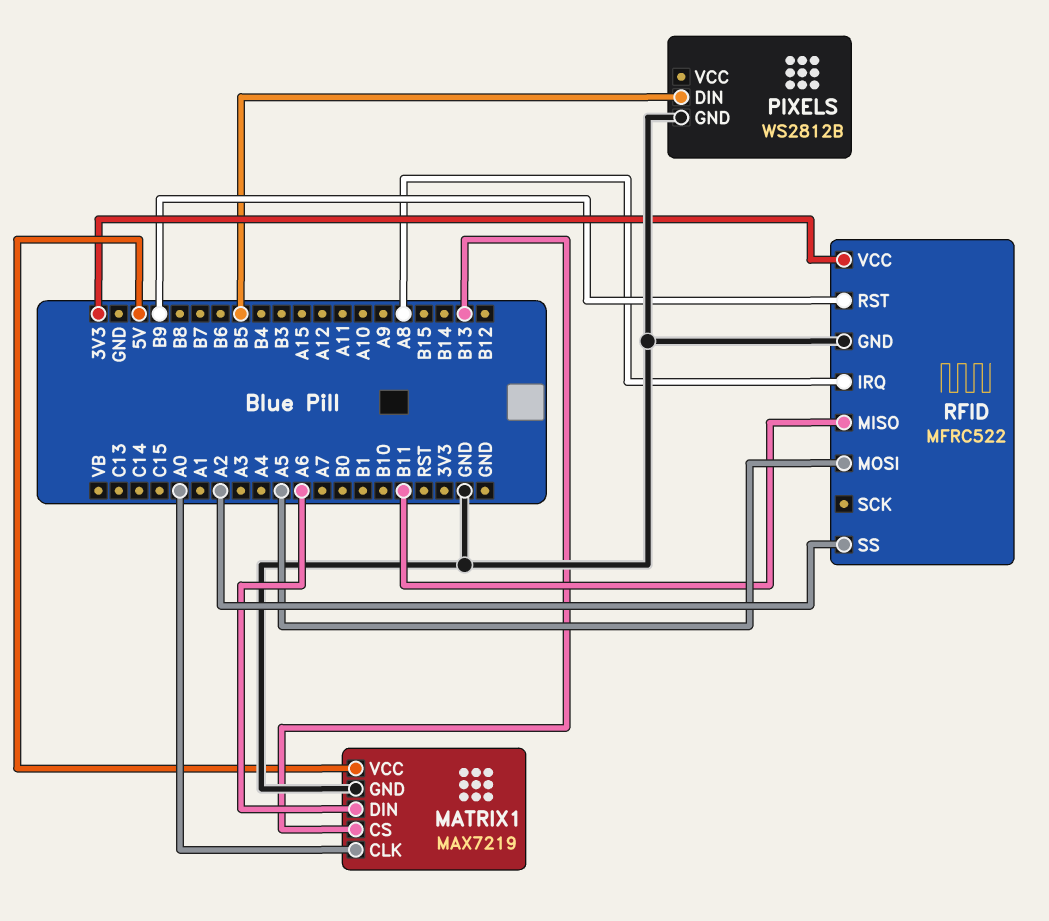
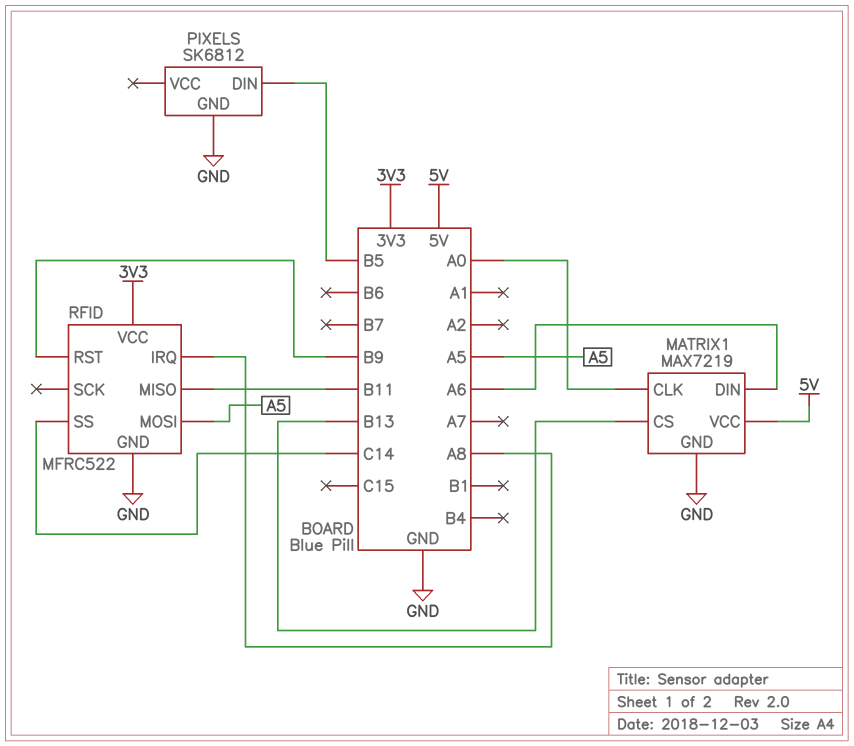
PIXELS: WS2812B -> SK6812
RFID pin SS: A2 -> C14

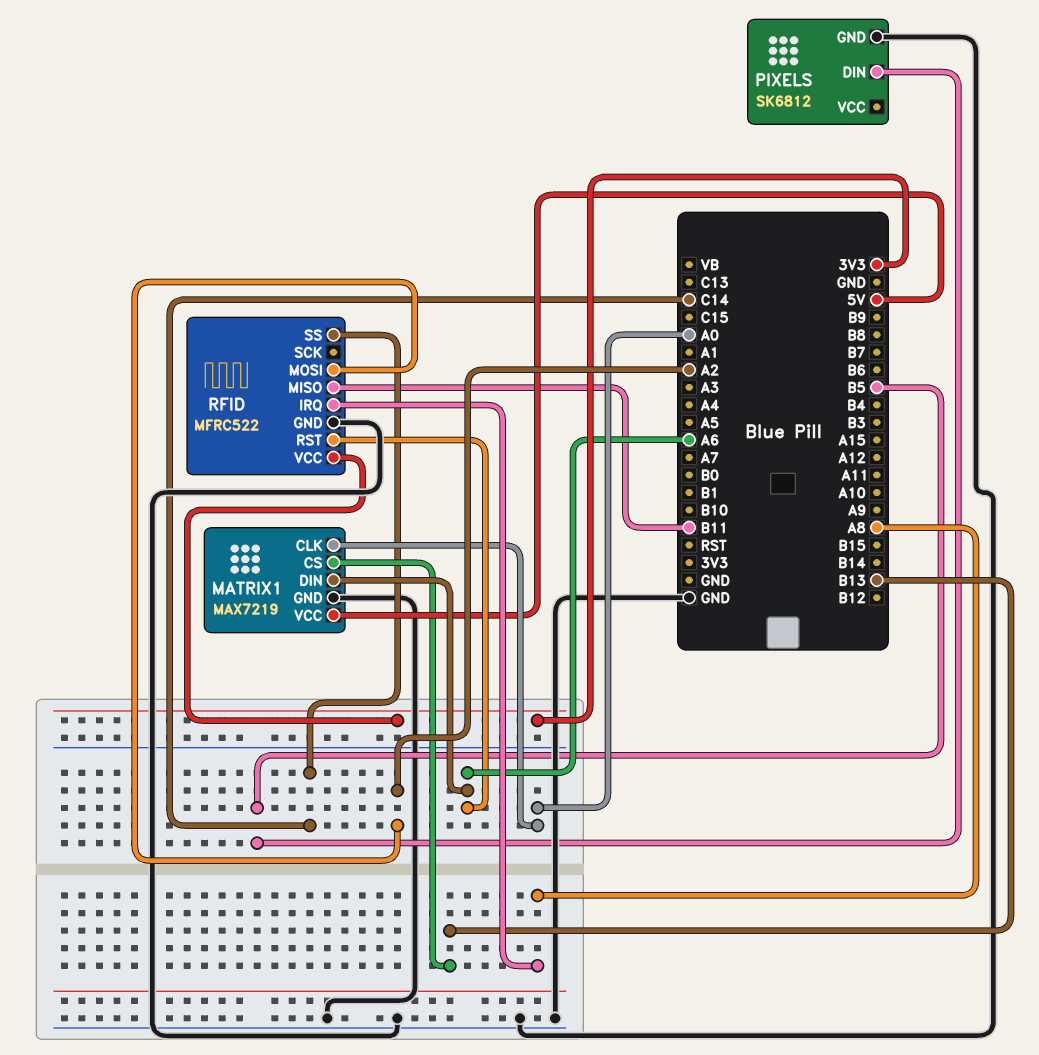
RFID pin MOSI: A5 -> A2
RFID pin RST: B9 -> A6

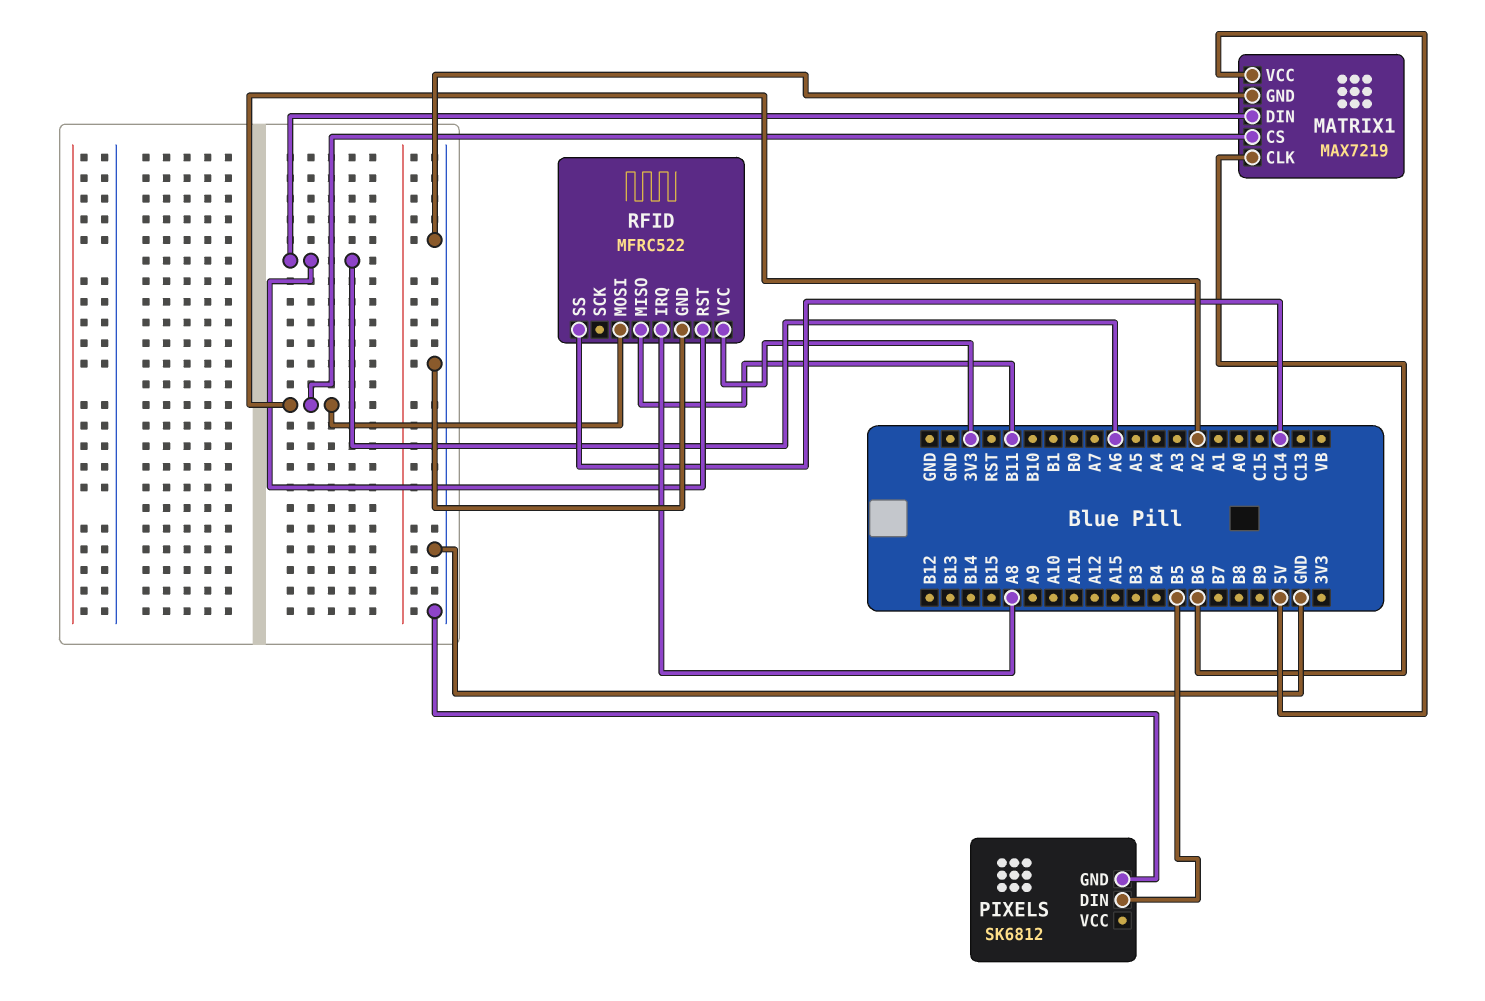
MATRIX1 pin CLK: A0 -> B6
MATRIX1 pin CS: B13 -> A2

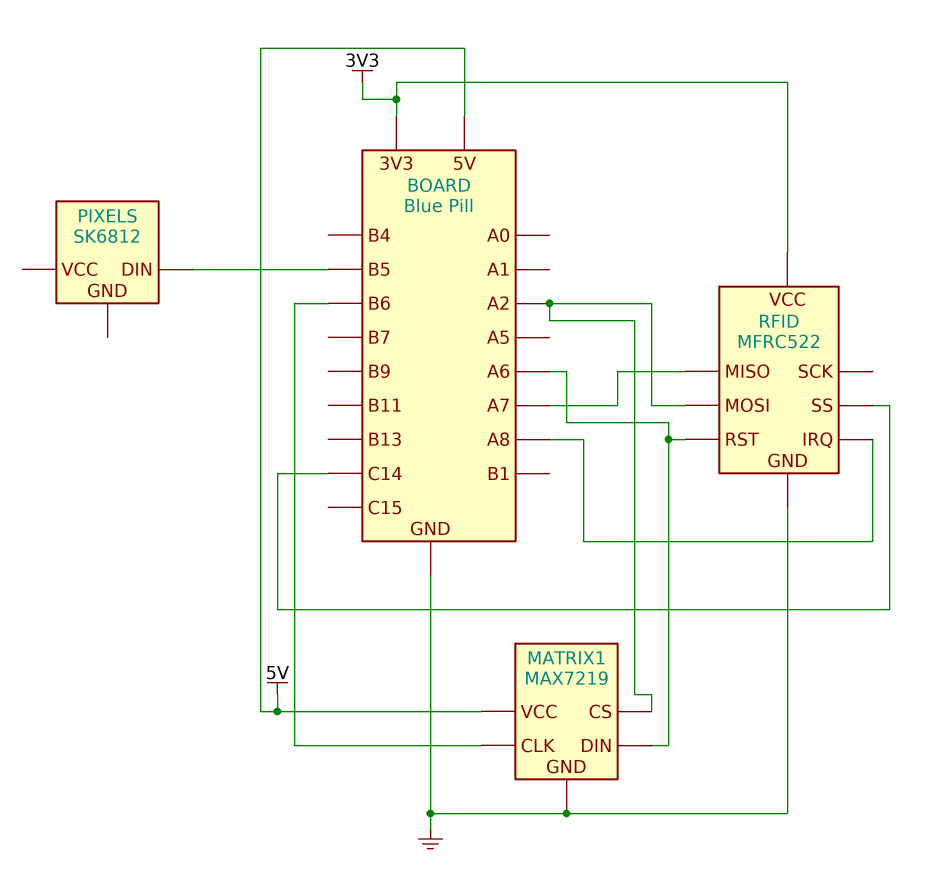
PIXELS pin GND: GND -> none
RFID pin MISO: B11 -> A7

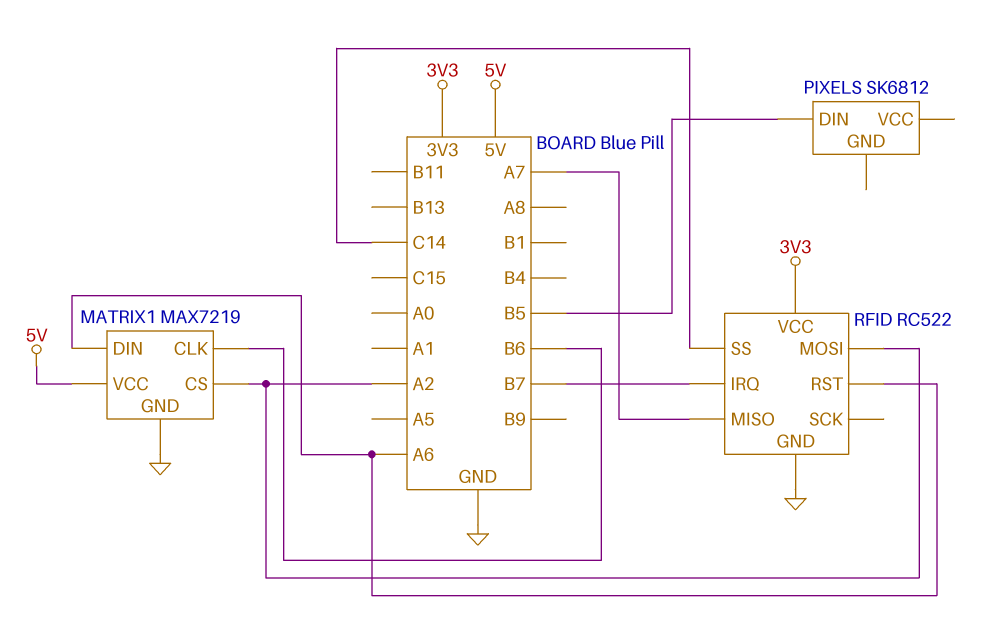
RFID: MFRC522 -> RC522
RFID pin IRQ: A8 -> B7

